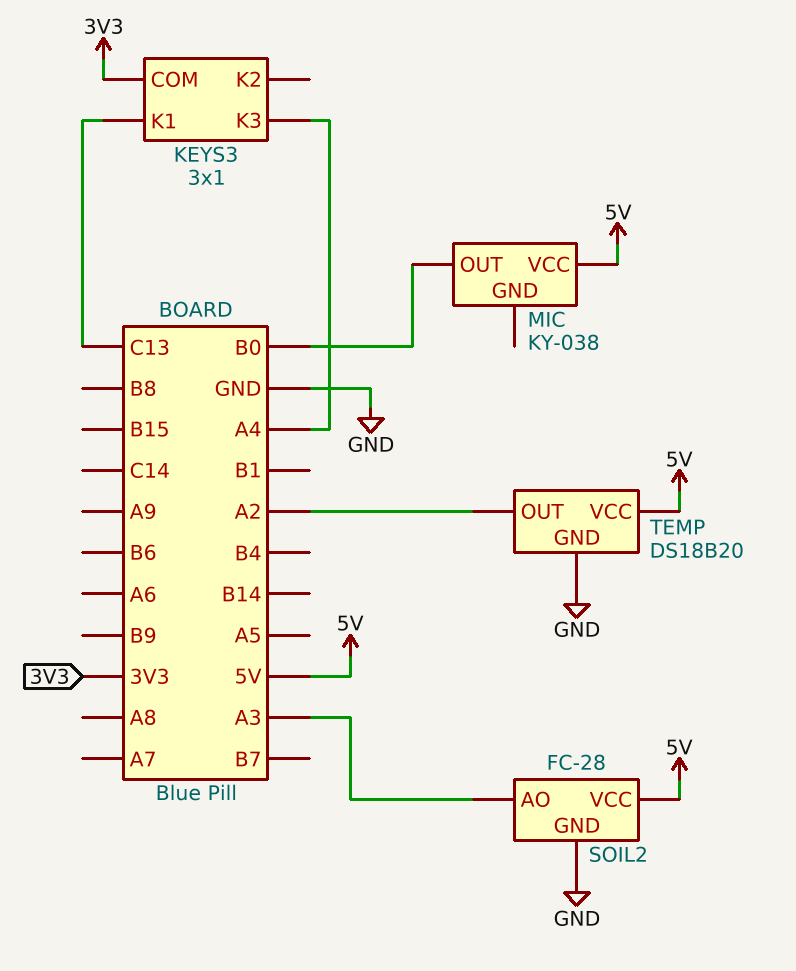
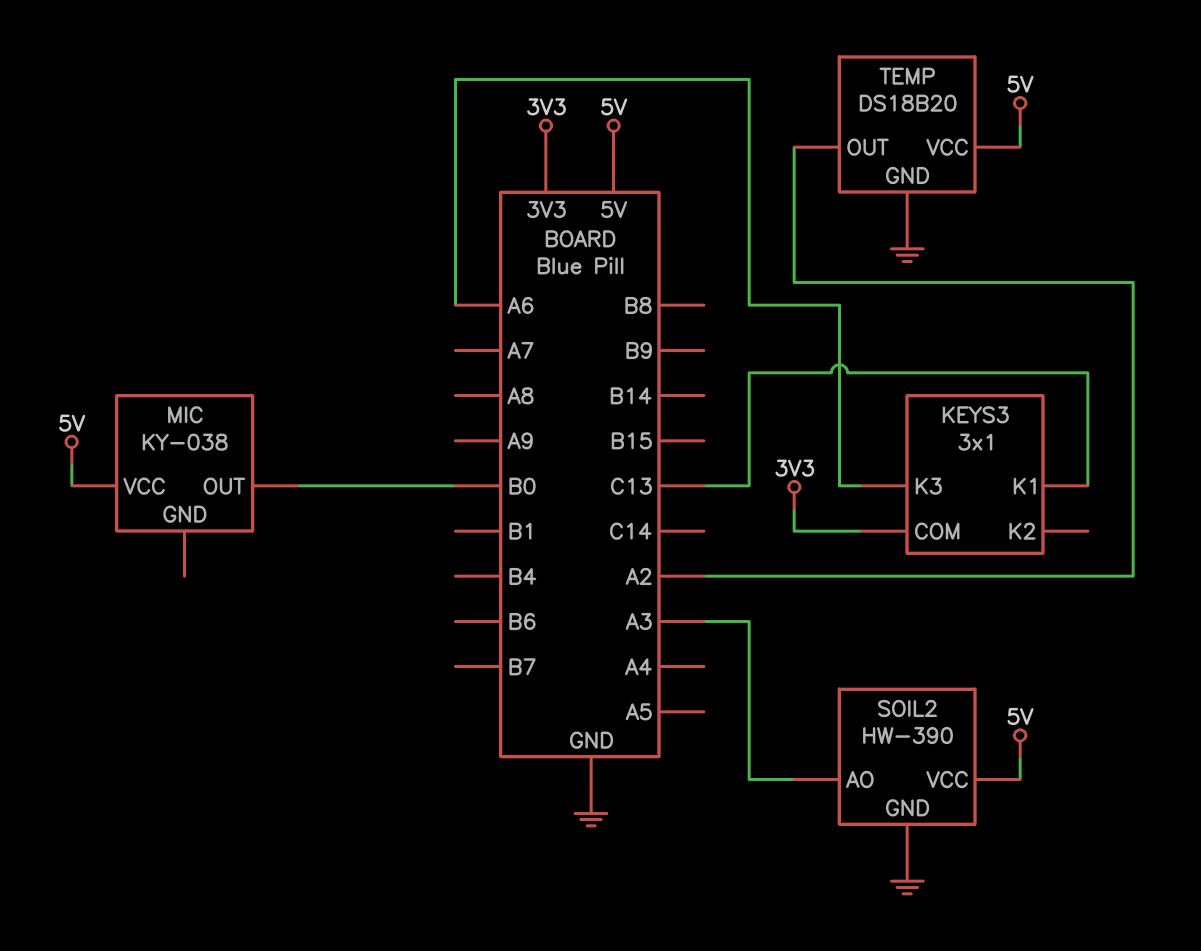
KEYS3 pin K3: A4 -> A6
SOIL2: FC-28 -> HW-390

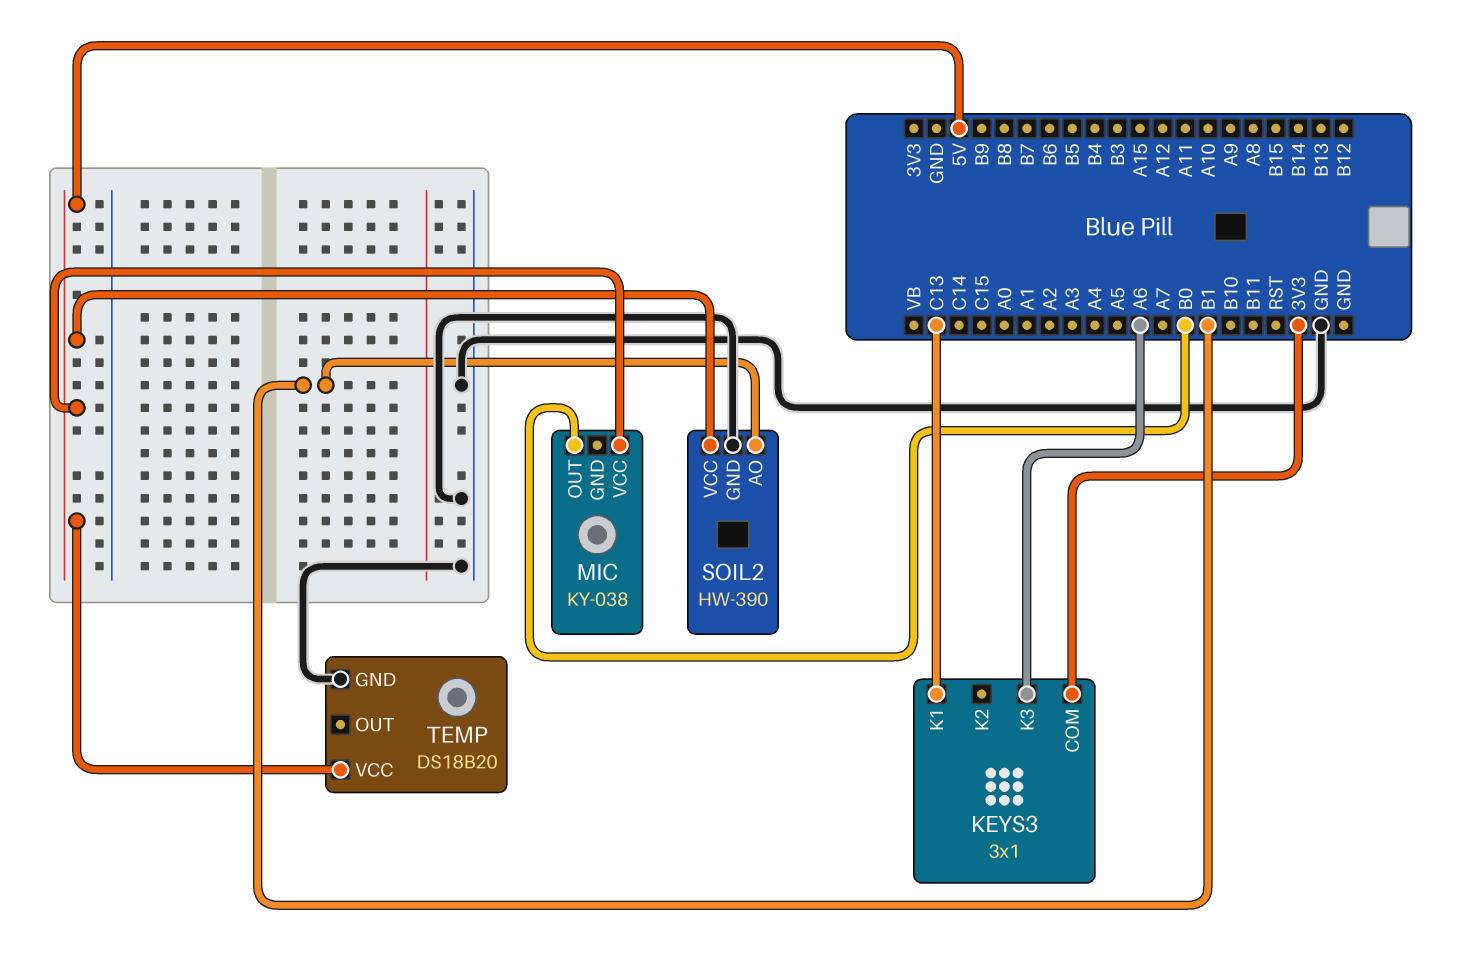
SOIL2 pin AO: A3 -> B1
TEMP pin OUT: A2 -> none

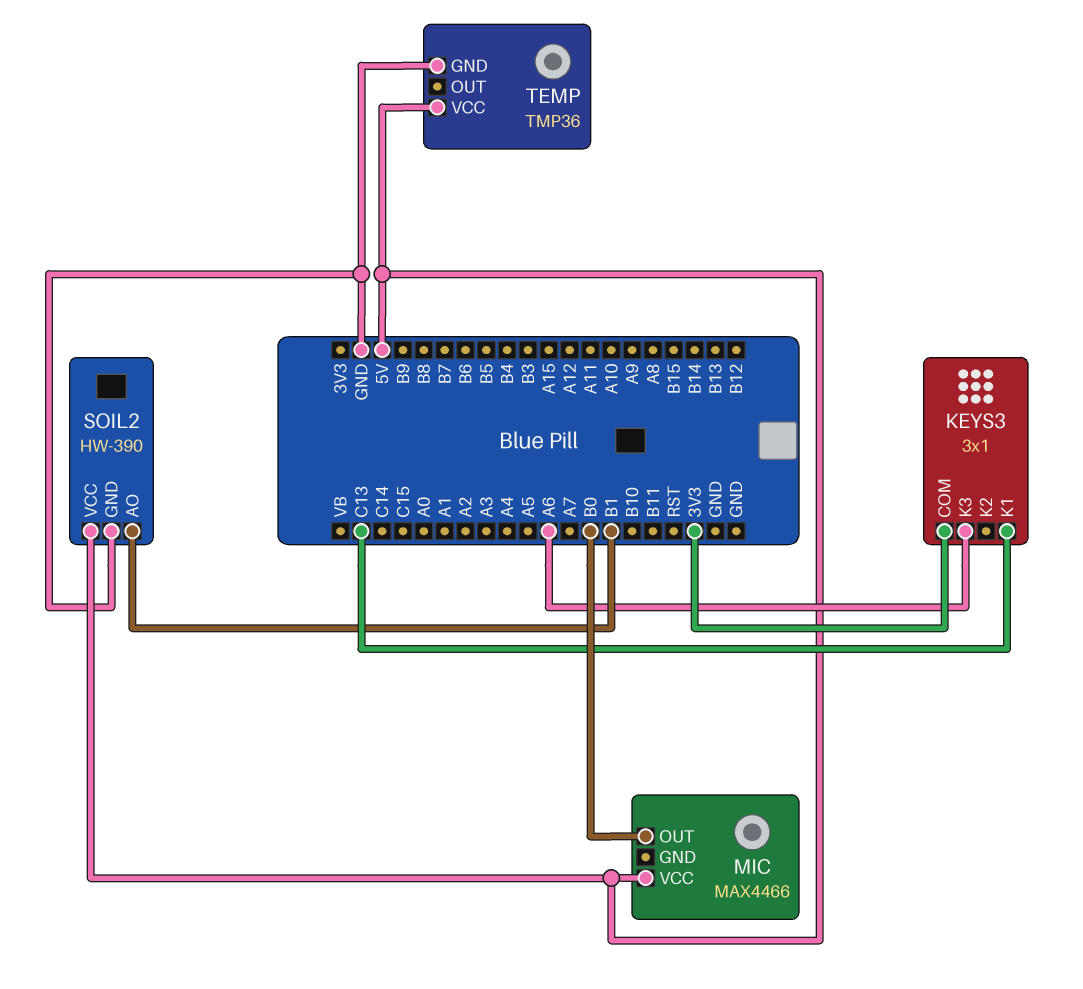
MIC: KY-038 -> MAX4466
TEMP: DS18B20 -> TMP36

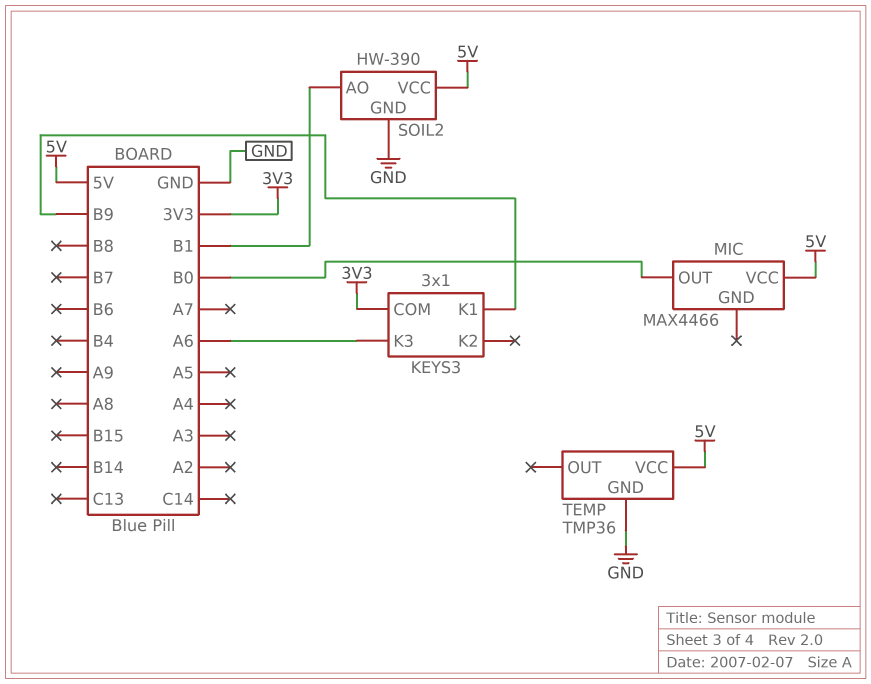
KEYS3 pin K1: C13 -> B9

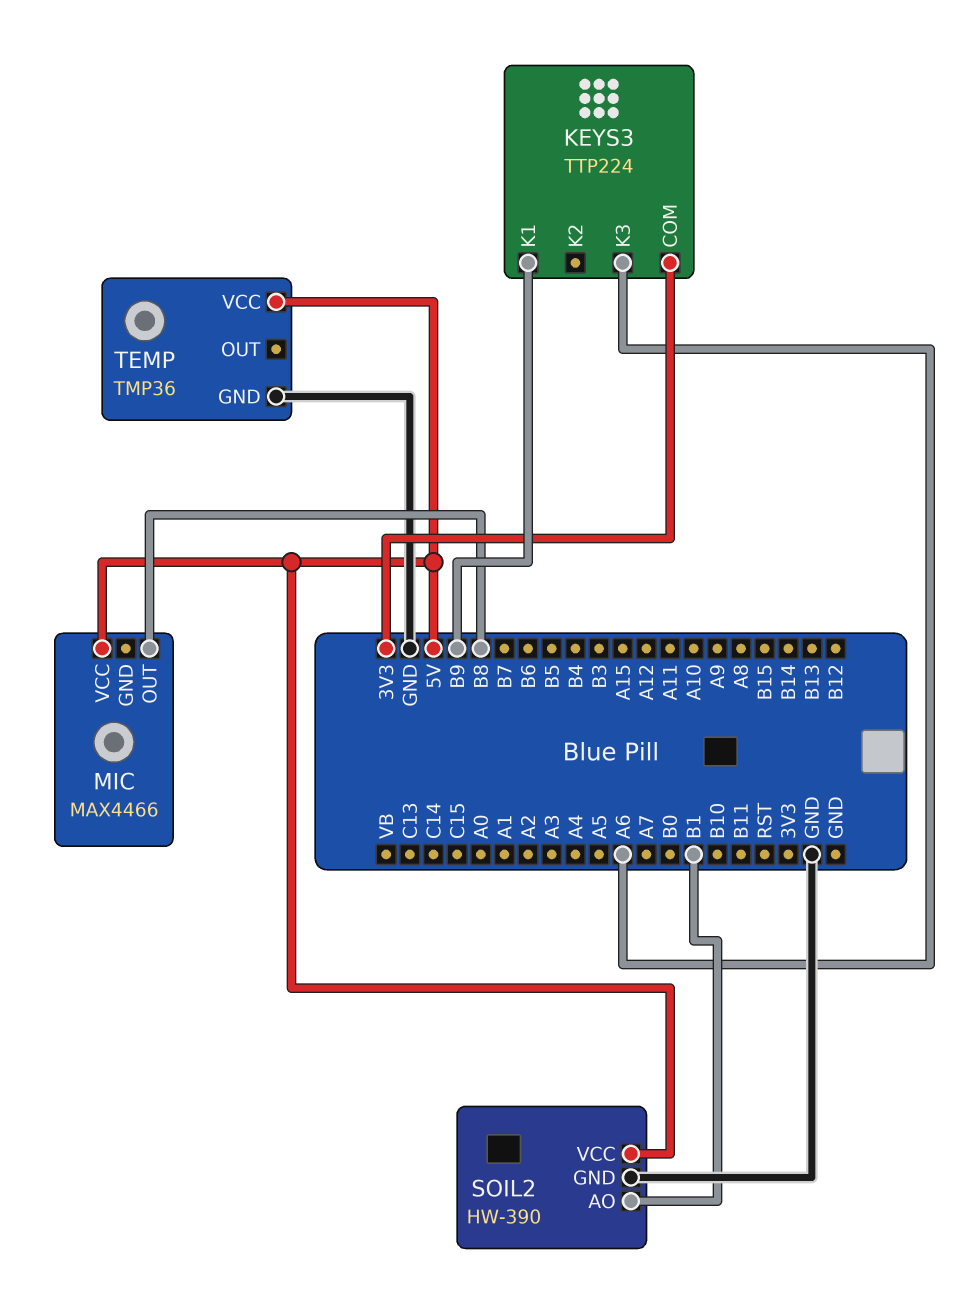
KEYS3: 3x1 -> TTP224
MIC pin OUT: B0 -> B8

